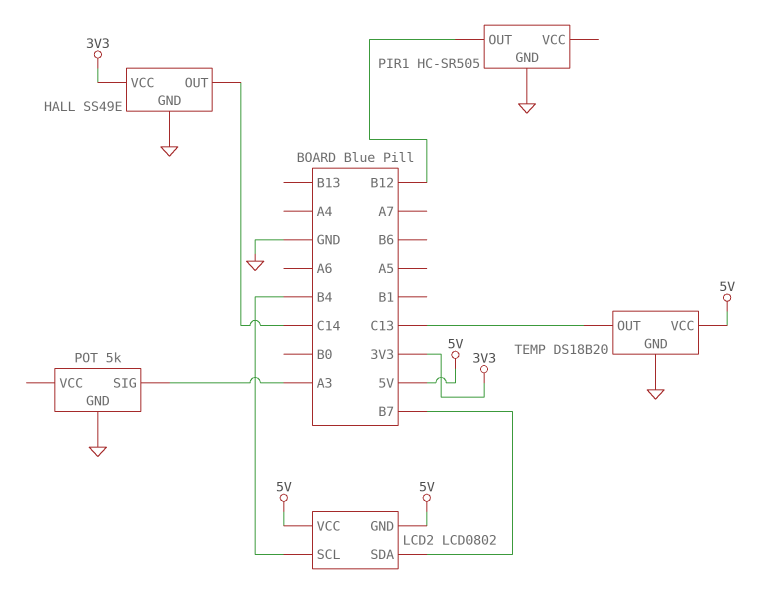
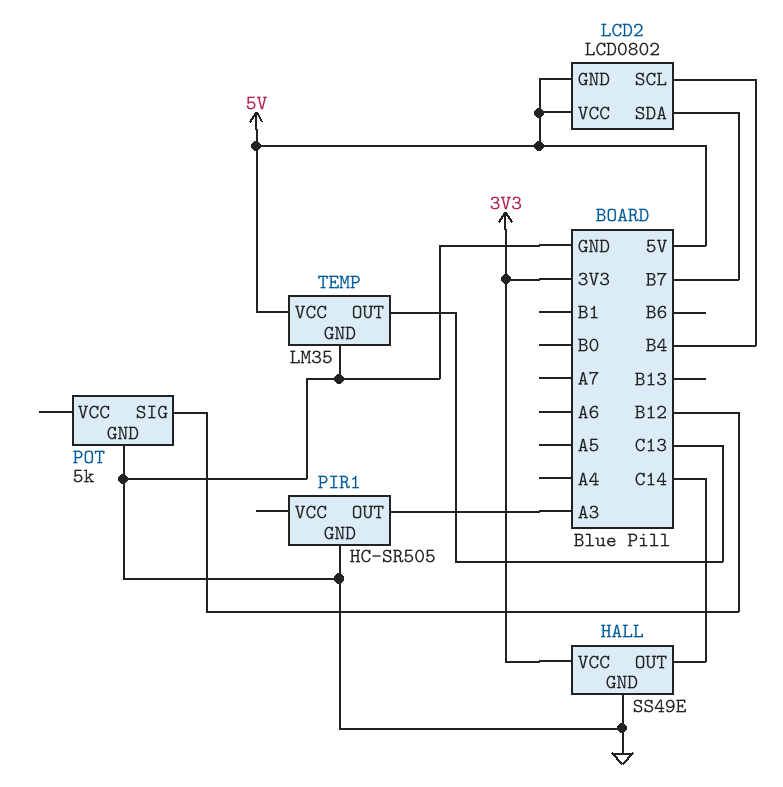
PIR1 pin OUT: B12 -> A3
POT pin SIG: A3 -> B12
TEMP: DS18B20 -> LM35

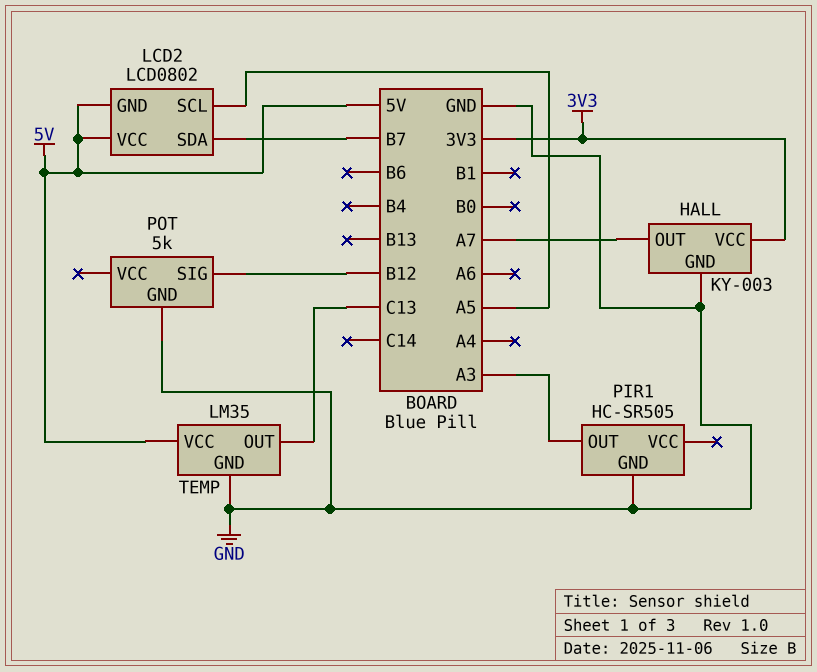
HALL: SS49E -> KY-003
HALL pin OUT: C14 -> A7
LCD2 pin SCL: B4 -> A5

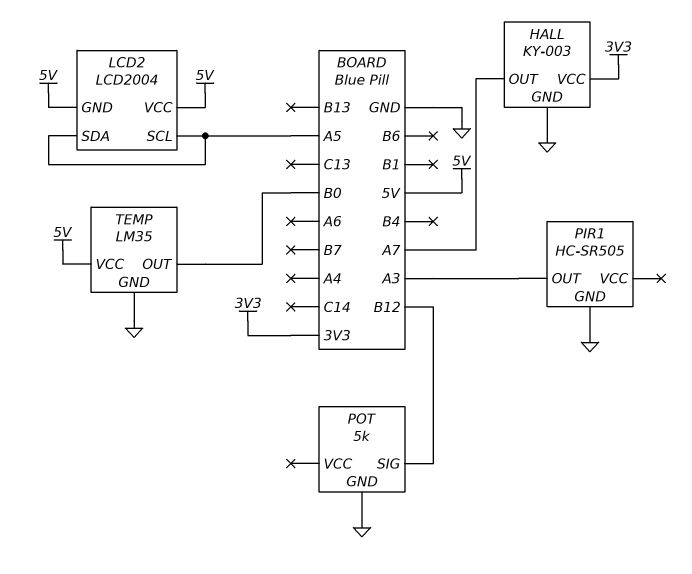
LCD2: LCD0802 -> LCD2004
LCD2 pin SDA: B7 -> A5
TEMP pin OUT: C13 -> B0

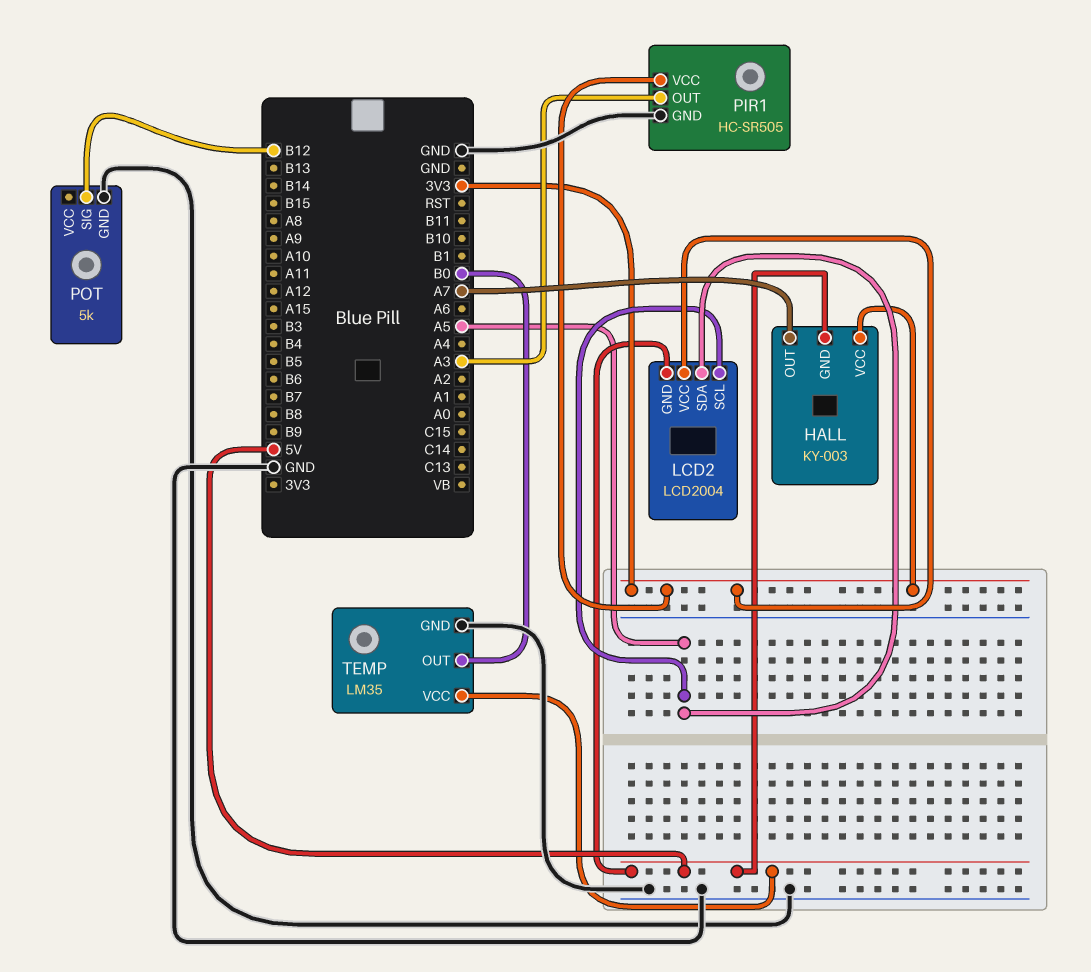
HALL pin GND: GND -> 5V
LCD2 pin VCC: 5V -> 3V3
PIR1 pin VCC: none -> 3V3

